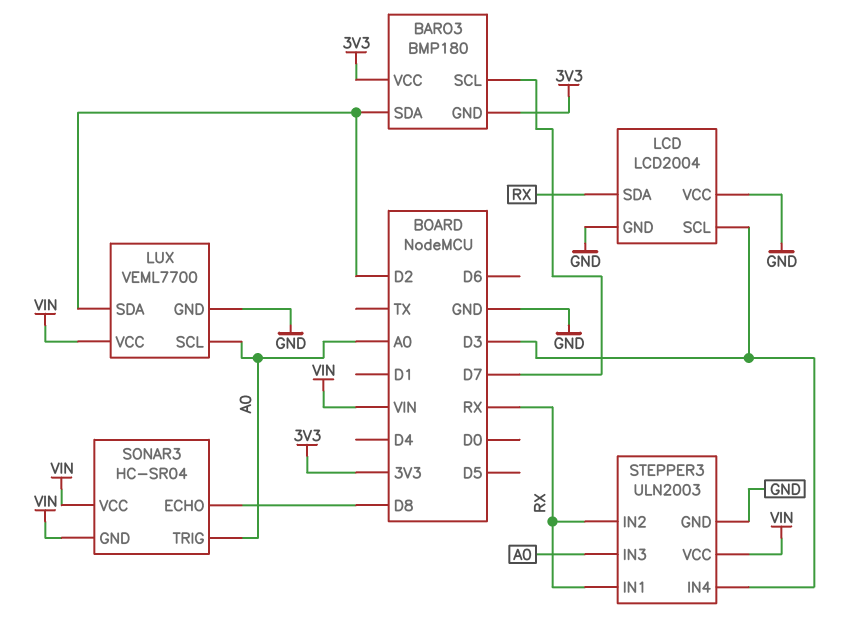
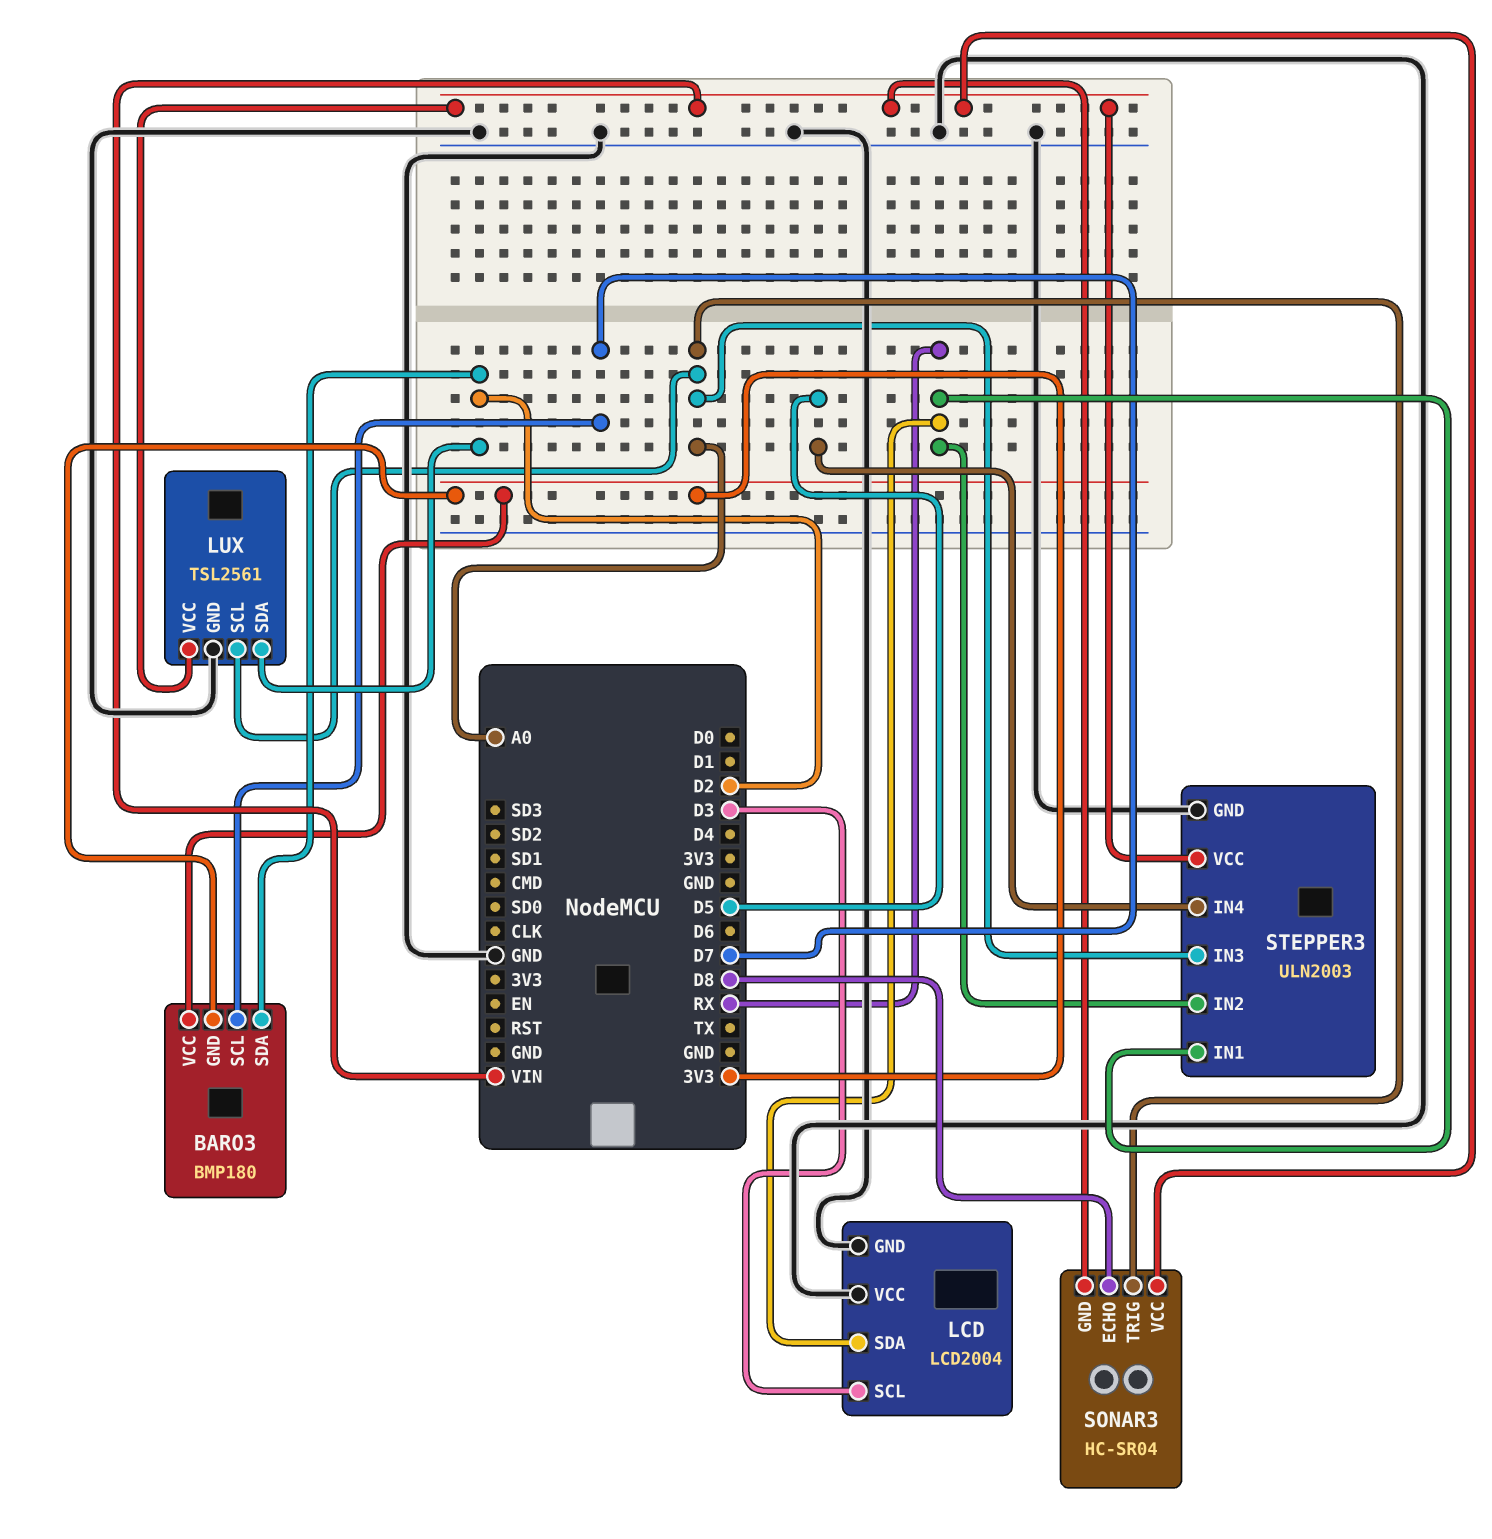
LUX: VEML7700 -> TSL2561
STEPPER3 pin IN4: D3 -> D5

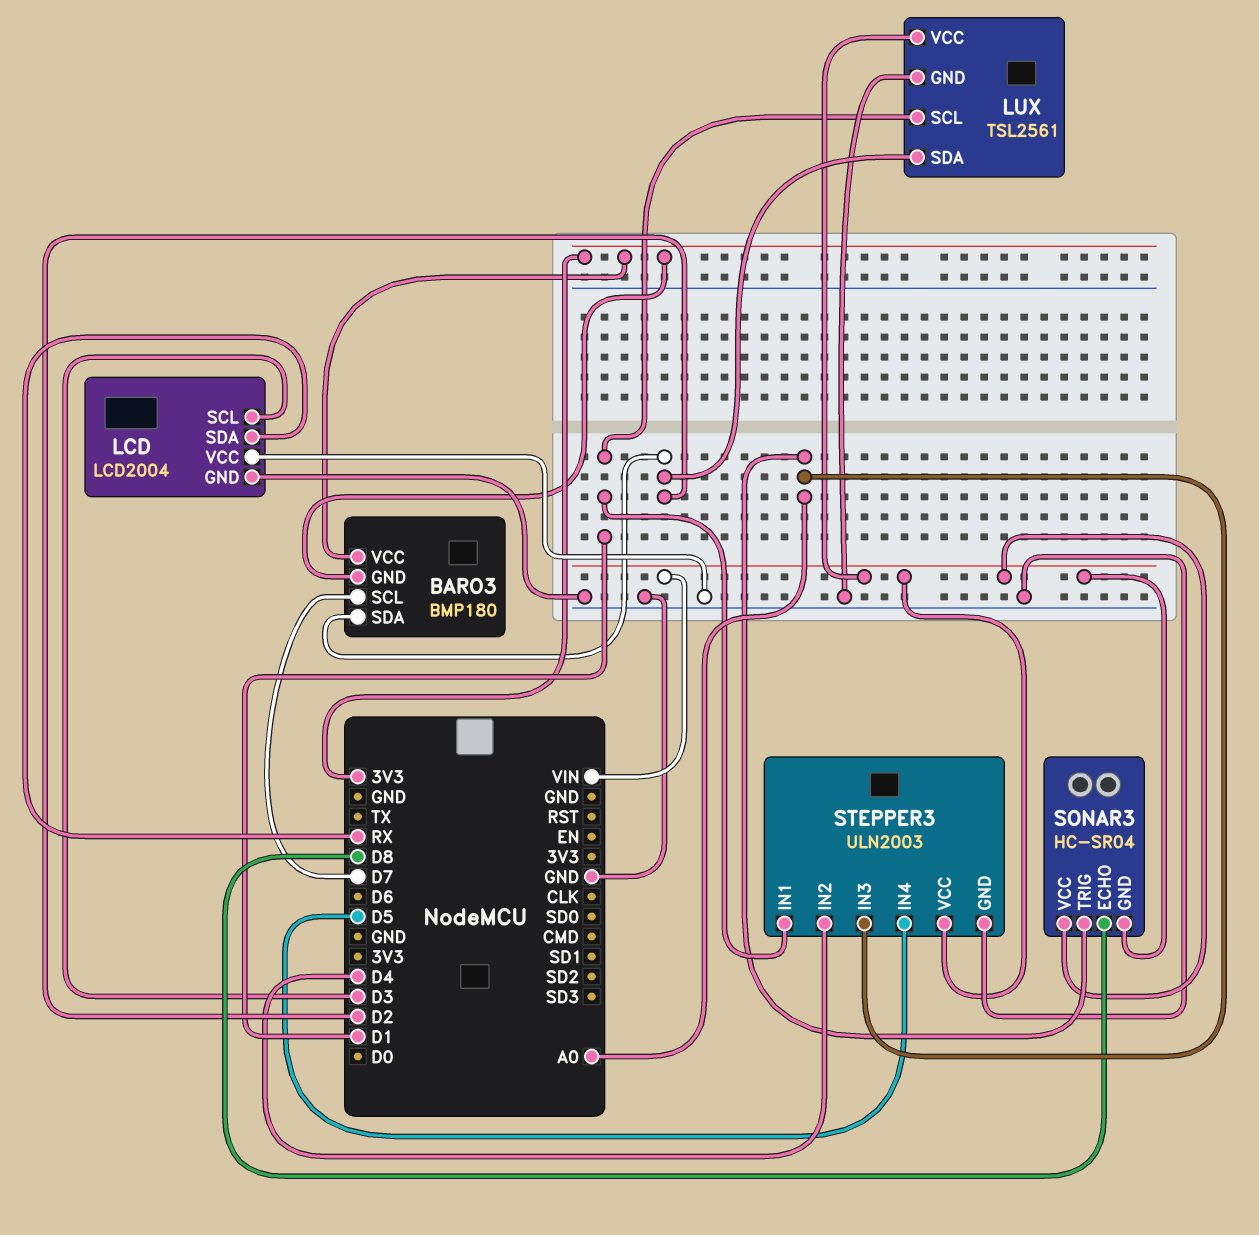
LUX pin SCL: A0 -> D1
STEPPER3 pin IN1: RX -> D1
STEPPER3 pin IN2: RX -> D4

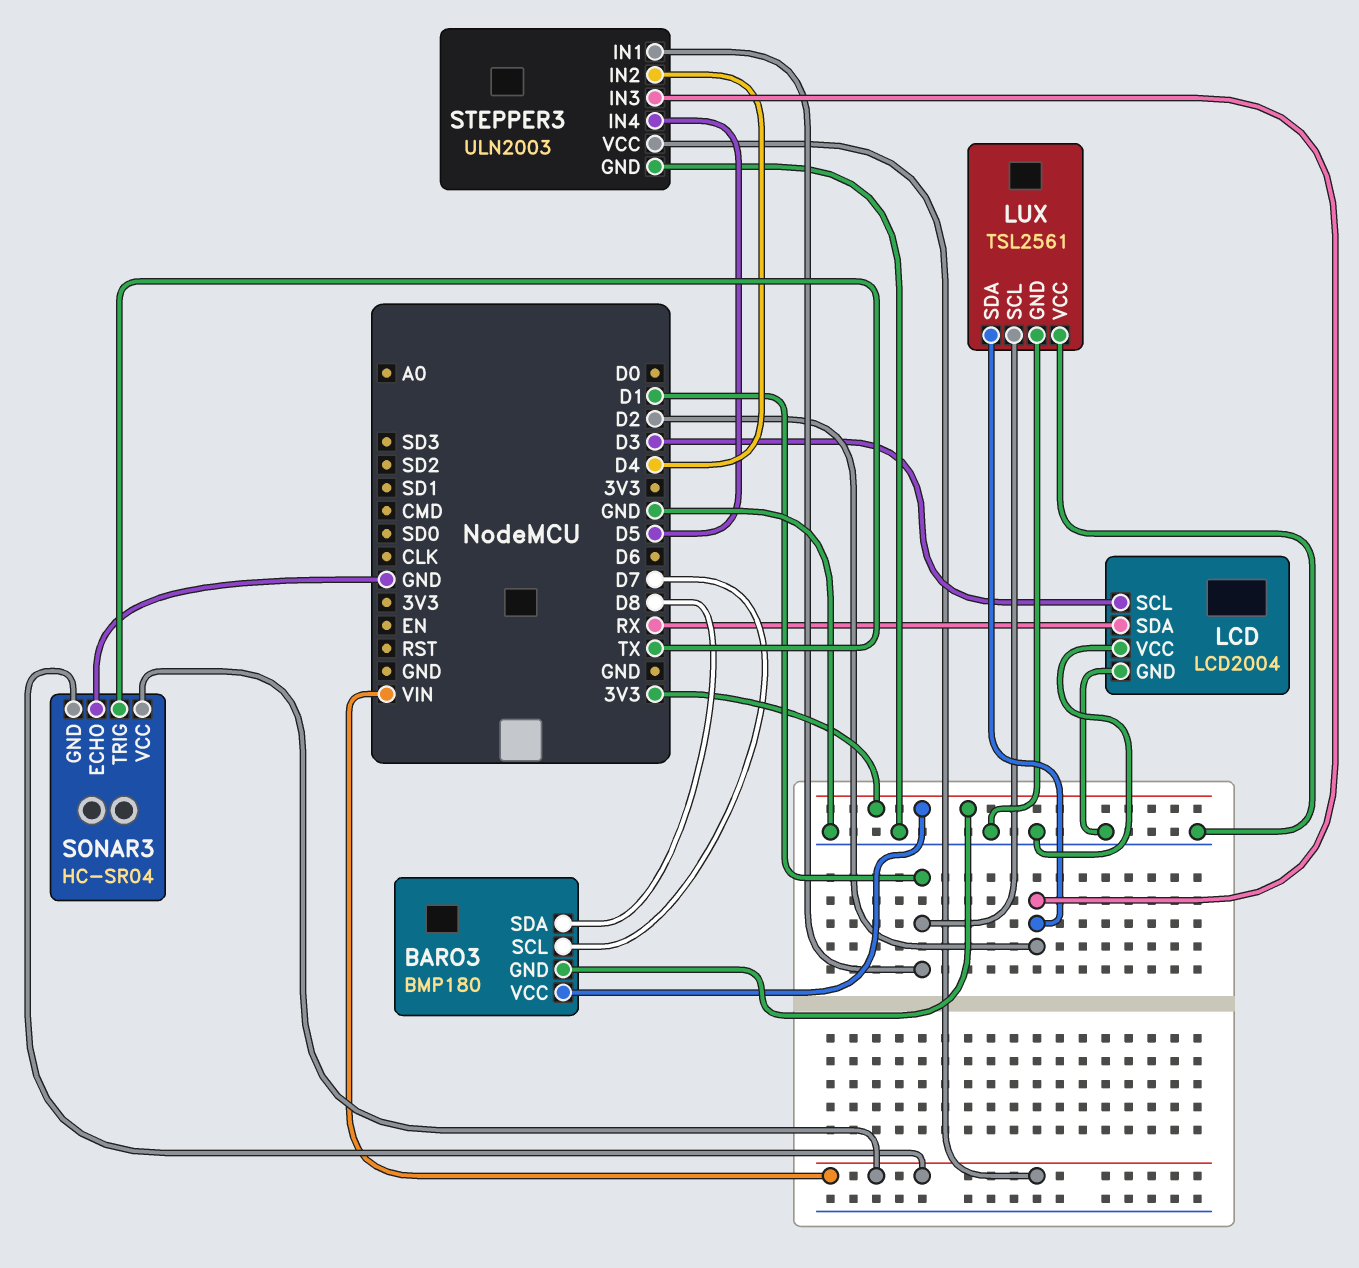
BARO3 pin SDA: D2 -> D8
LUX pin VCC: VIN -> GND
SONAR3 pin ECHO: D8 -> GND
SONAR3 pin TRIG: A0 -> TX
STEPPER3 pin IN3: A0 -> D2

